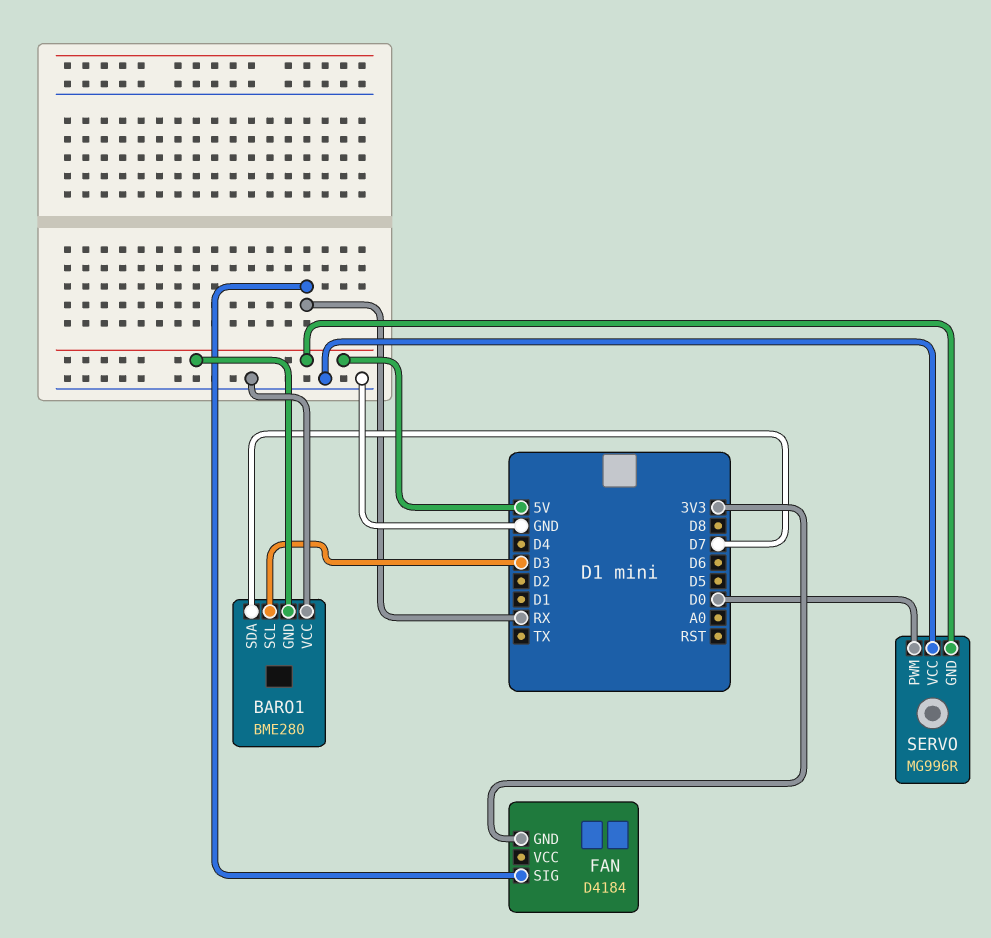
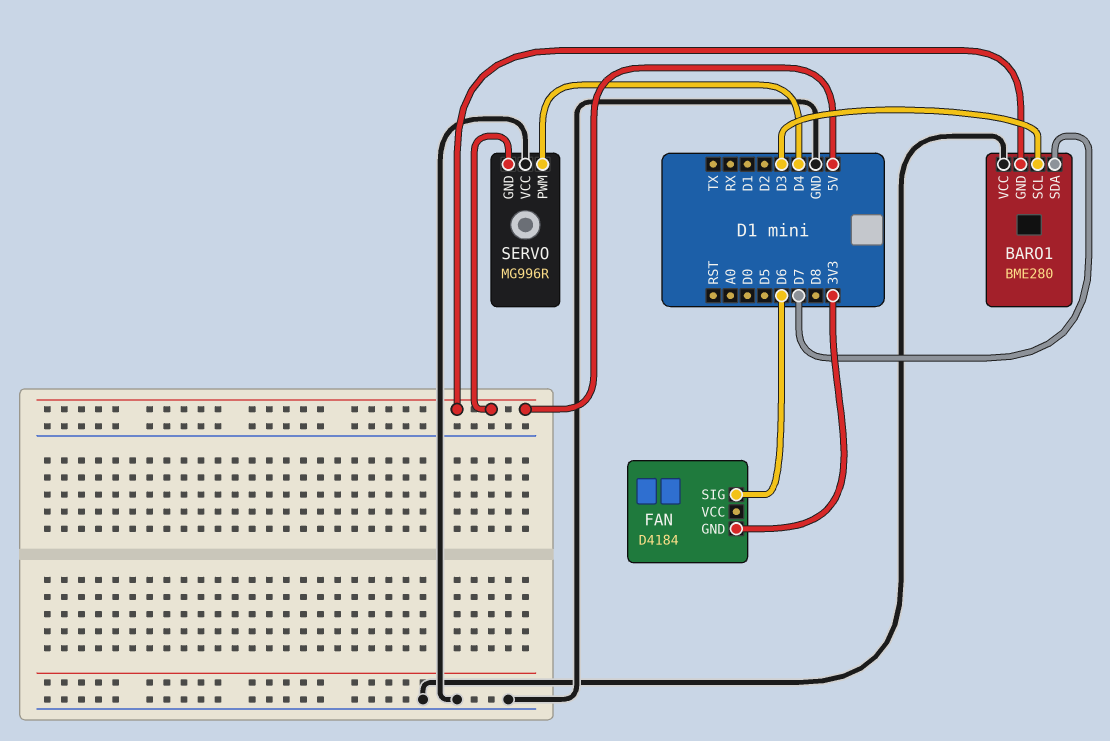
FAN pin SIG: RX -> D6
SERVO pin PWM: D0 -> D4

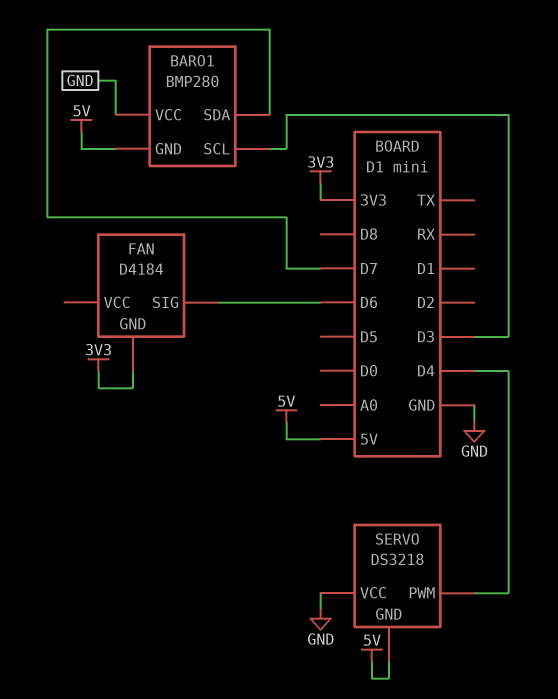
BARO1: BME280 -> BMP280
SERVO: MG996R -> DS3218

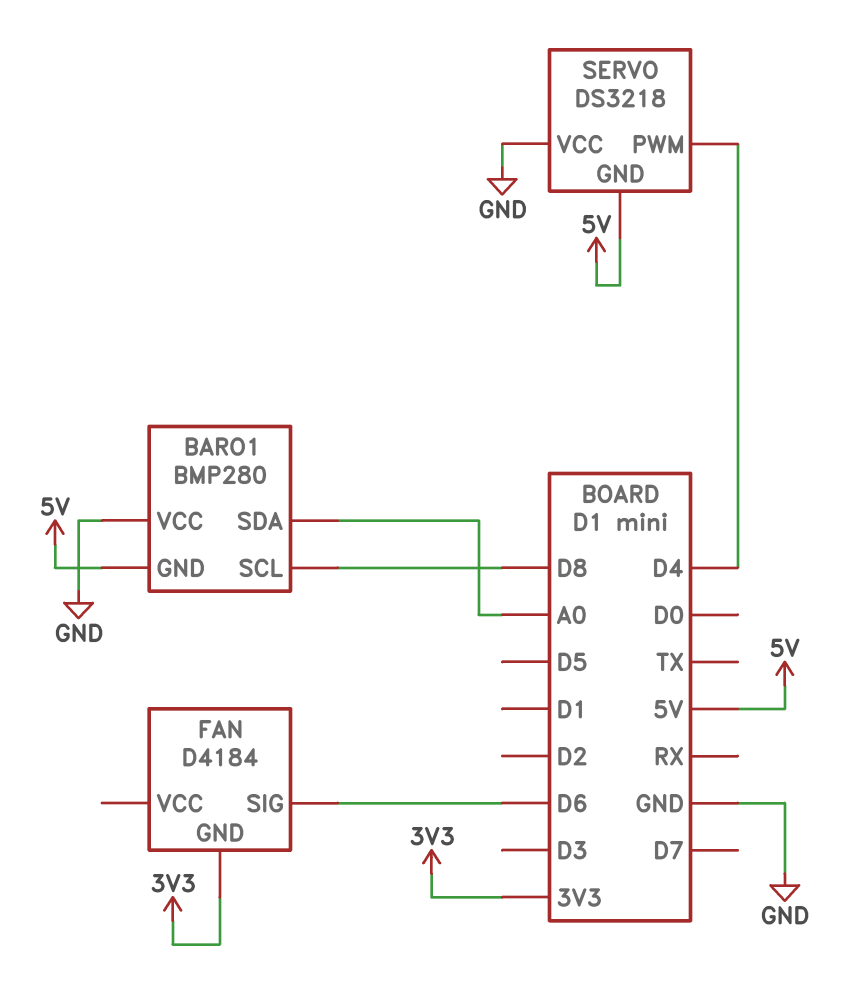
BARO1 pin SCL: D3 -> D8
BARO1 pin SDA: D7 -> A0

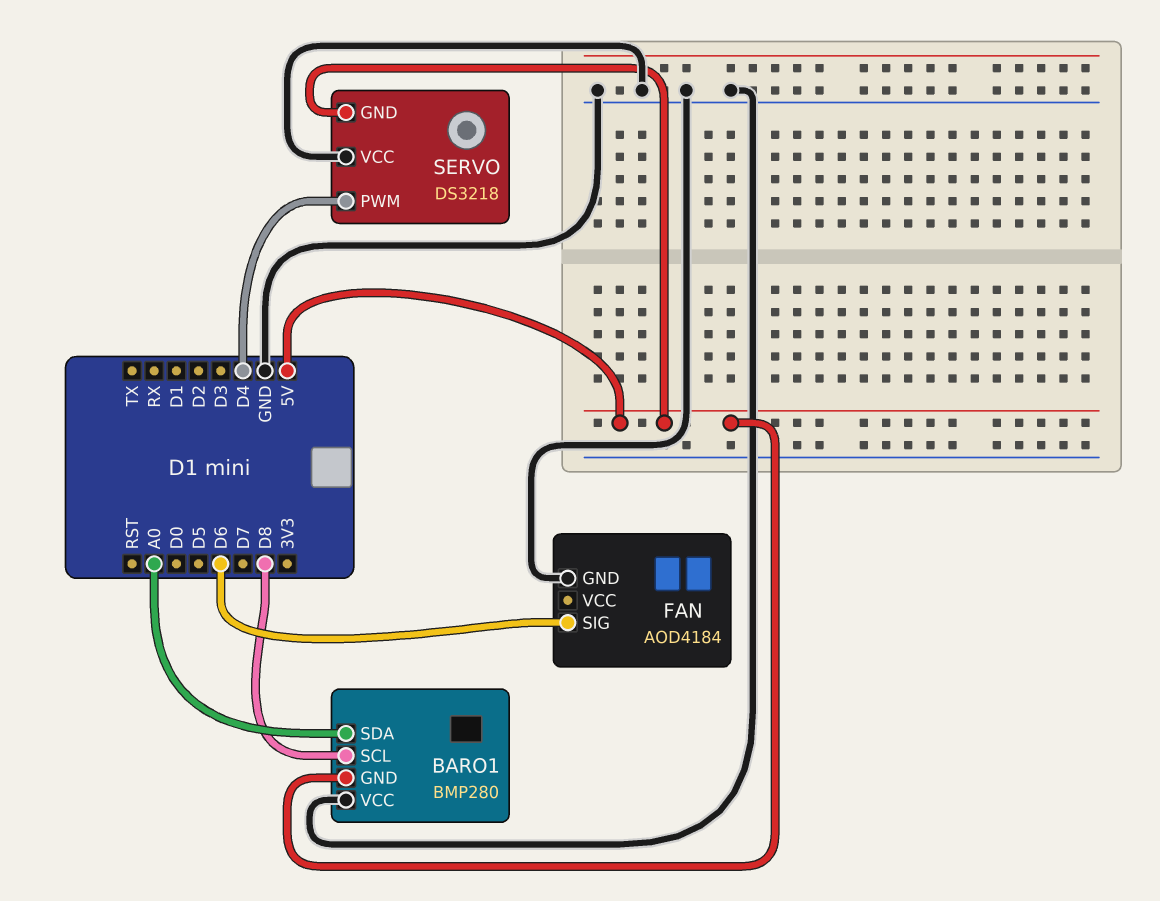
FAN: D4184 -> AOD4184
FAN pin GND: 3V3 -> GND

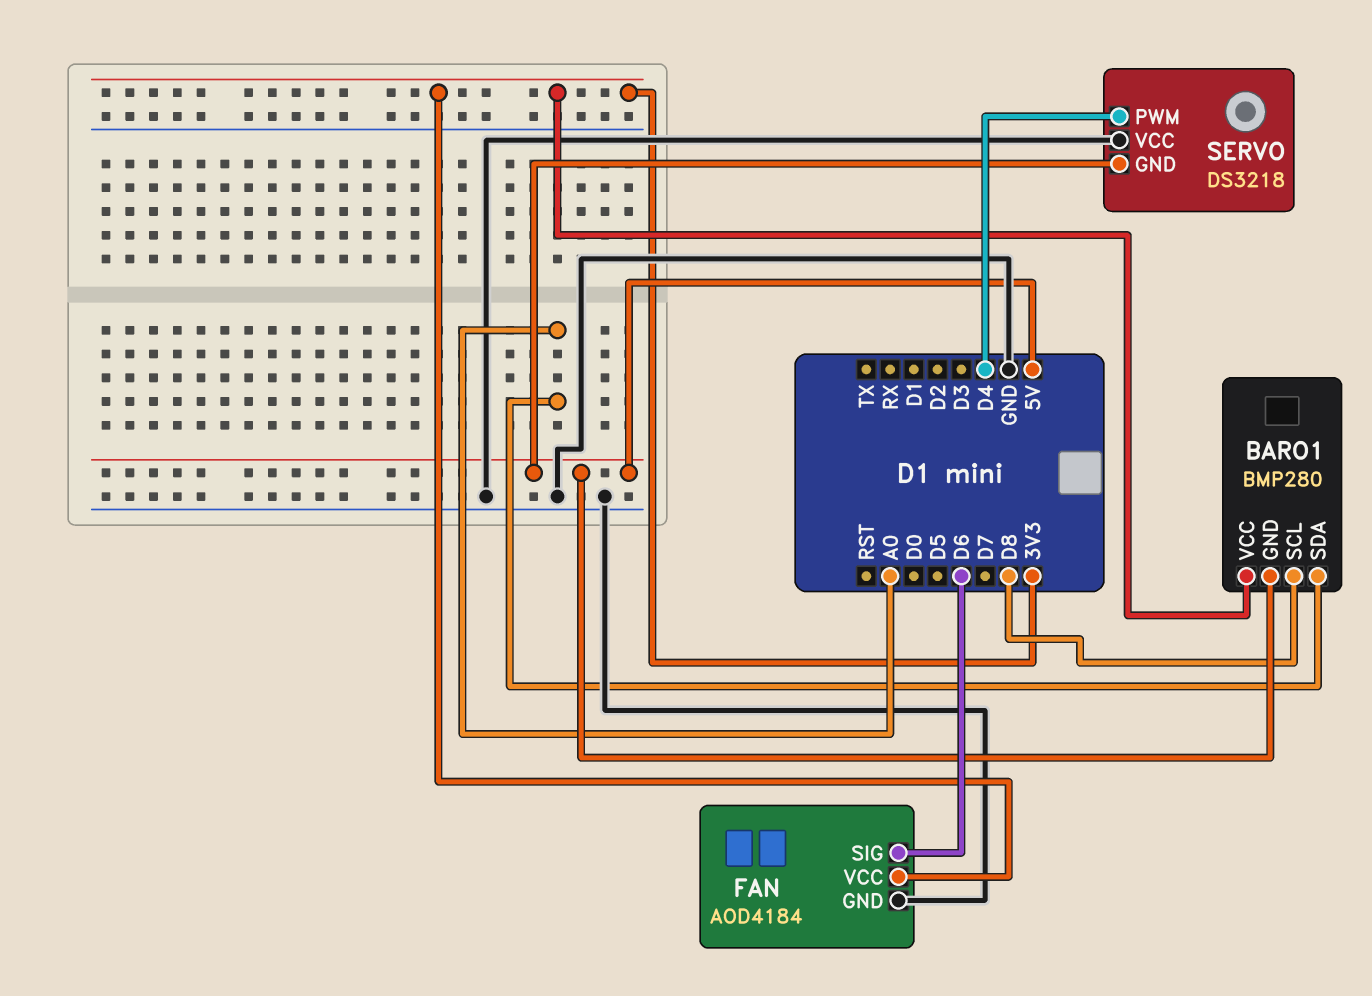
BARO1 pin VCC: GND -> 3V3
FAN pin VCC: none -> 3V3

